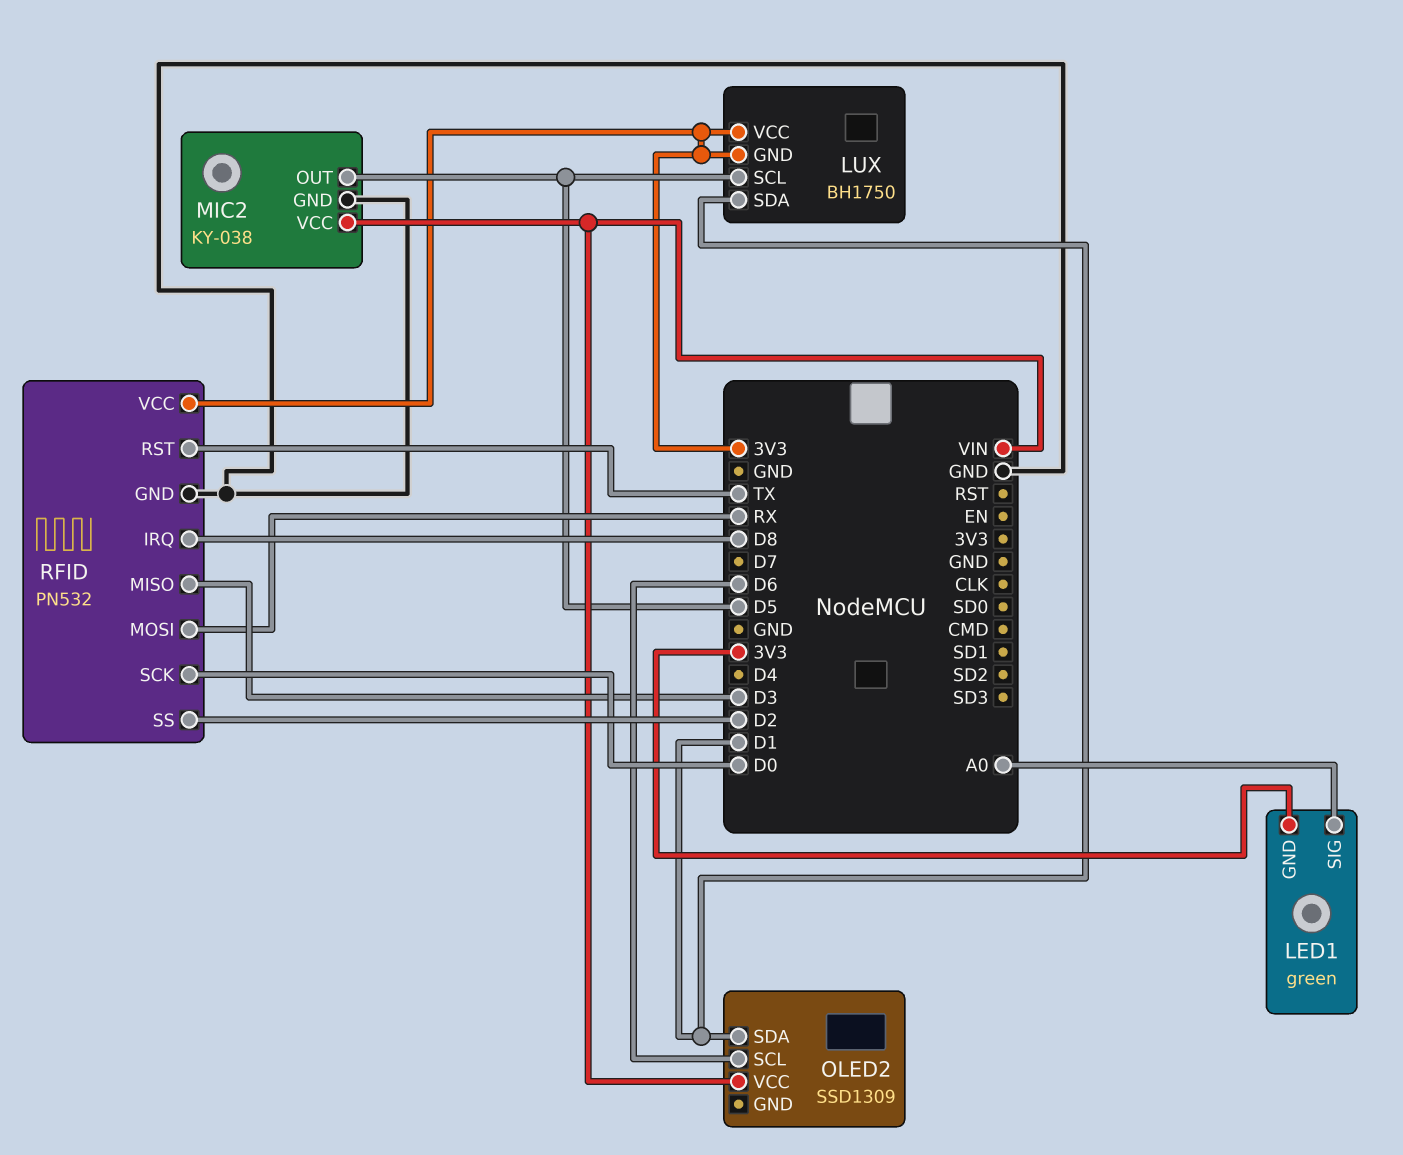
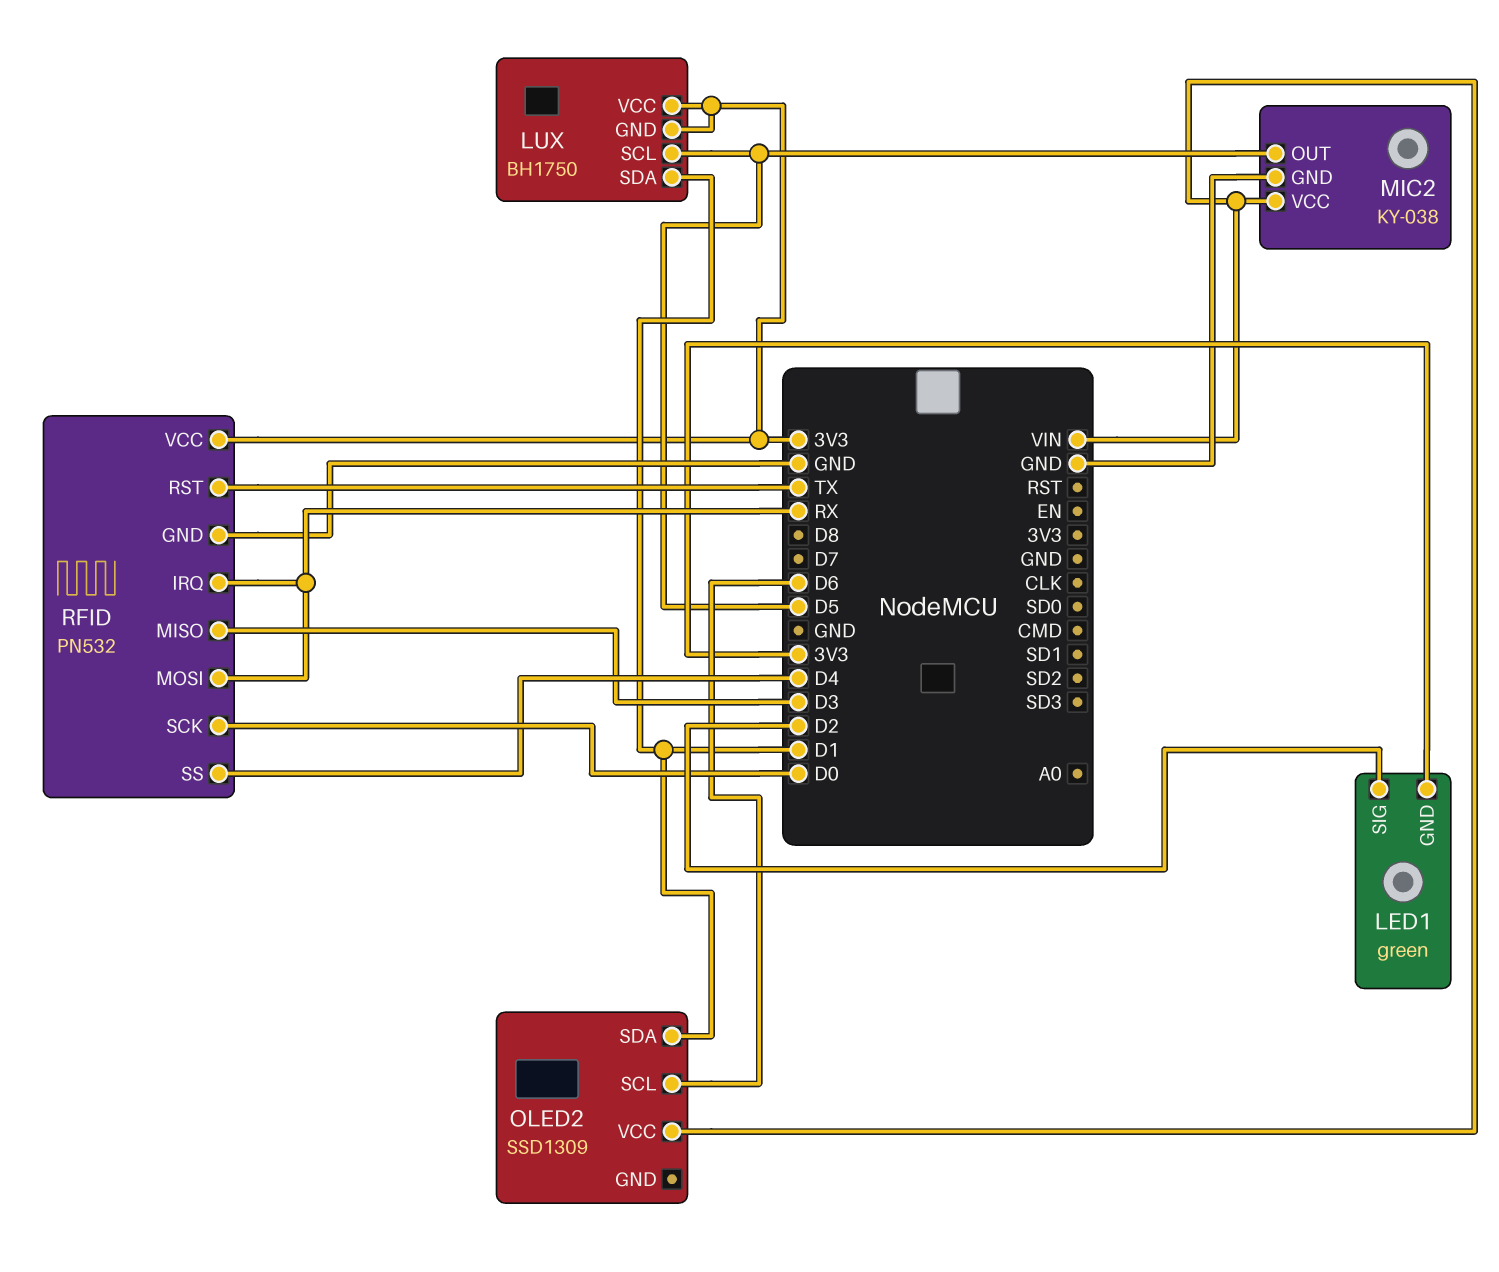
LED1 pin SIG: A0 -> D2
RFID pin IRQ: D8 -> RX
RFID pin SS: D2 -> D4

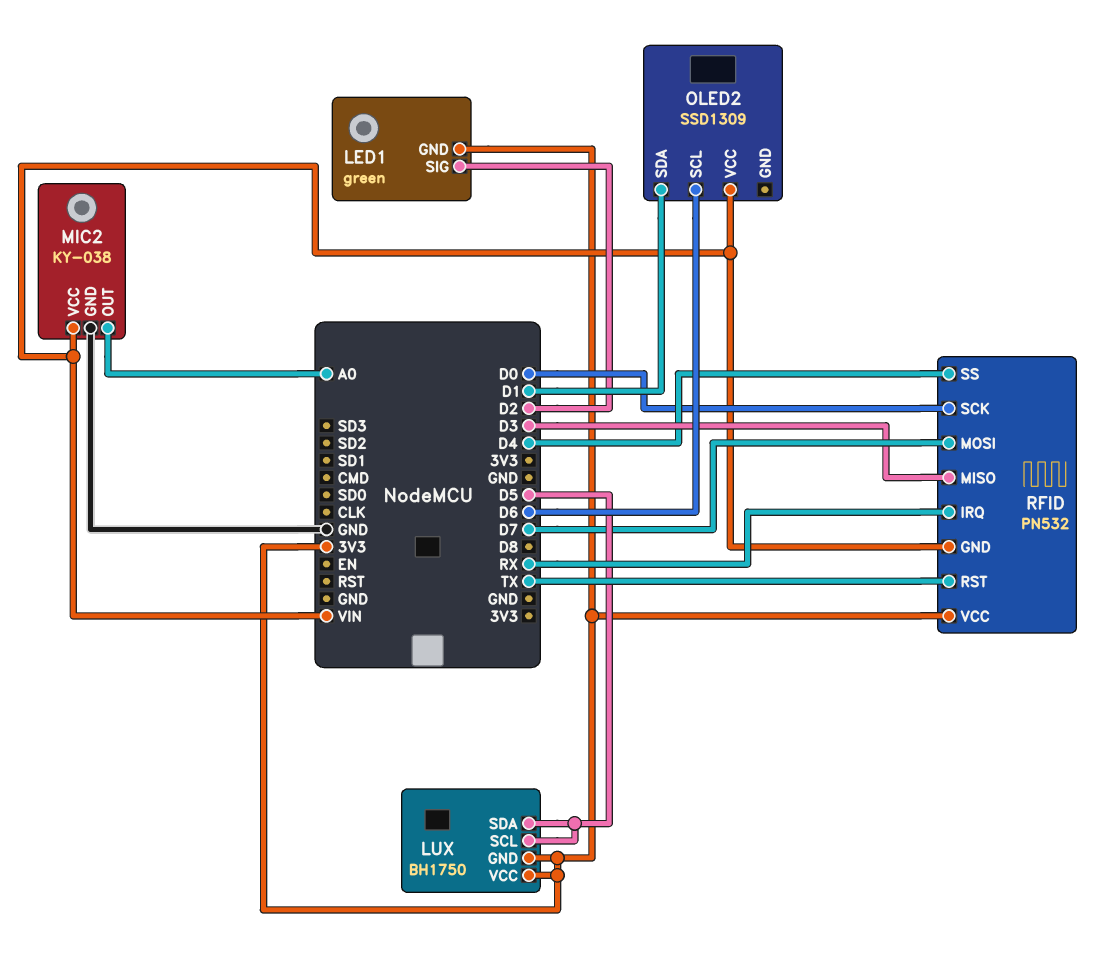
LUX pin SDA: D1 -> D5
MIC2 pin OUT: D5 -> A0
RFID pin GND: GND -> VIN
RFID pin MOSI: RX -> D7

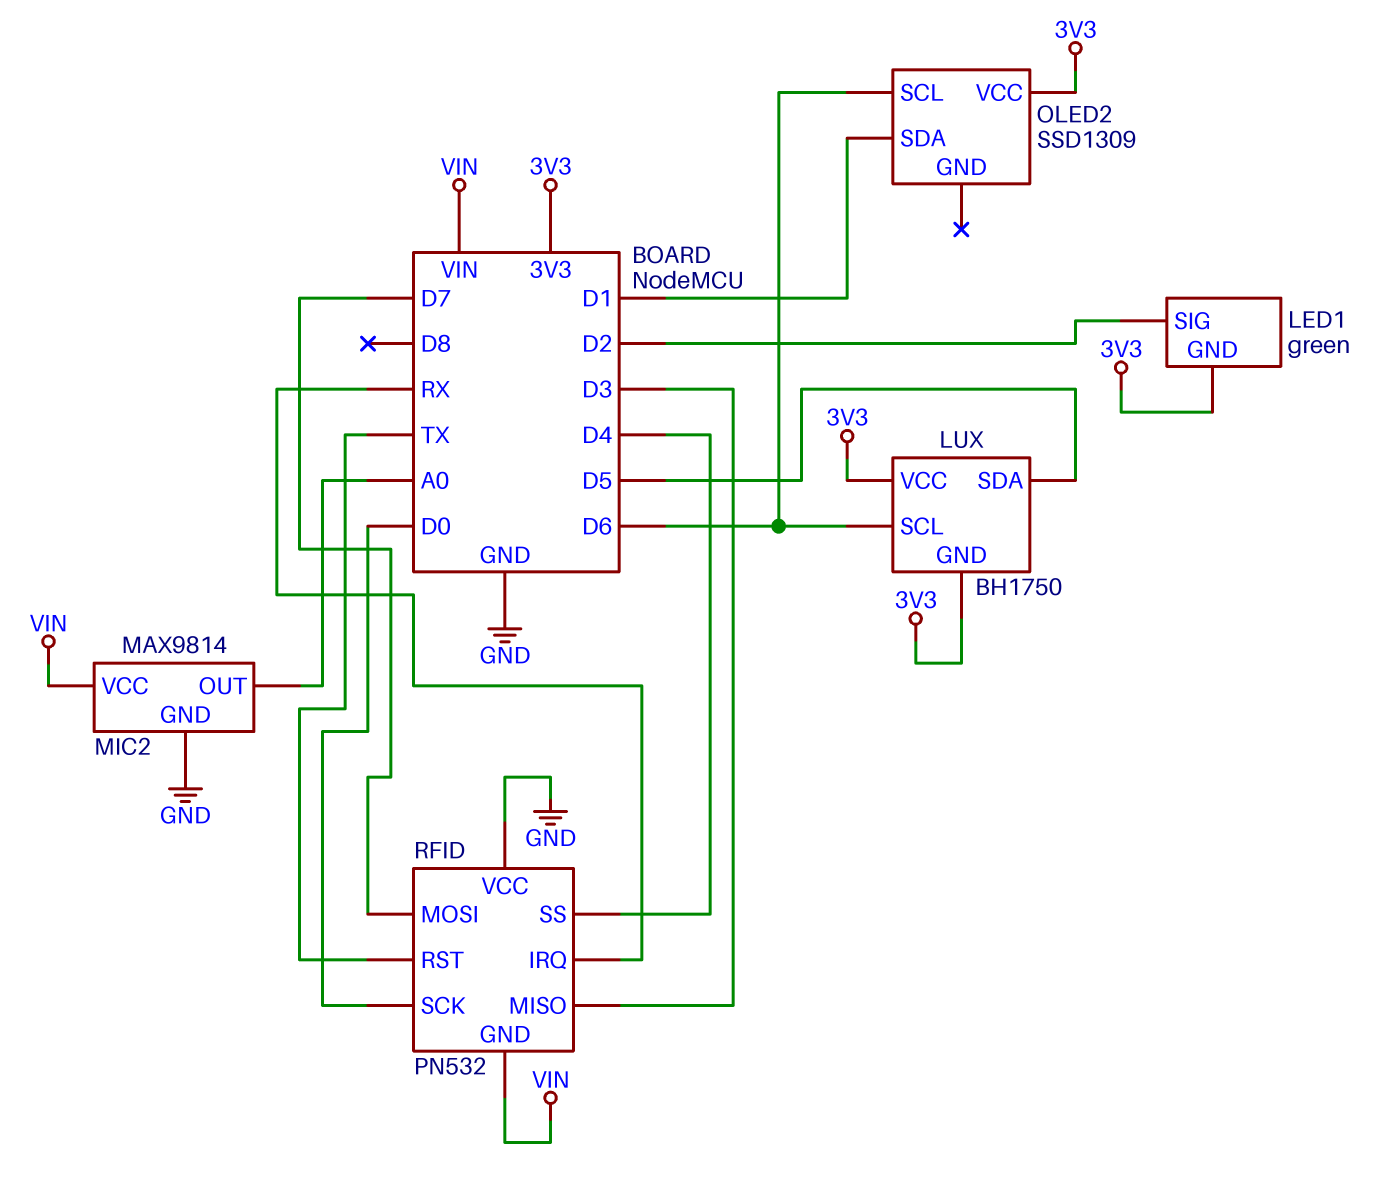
LUX pin SCL: D5 -> D6
MIC2: KY-038 -> MAX9814
OLED2 pin VCC: VIN -> 3V3
RFID pin VCC: 3V3 -> GND

